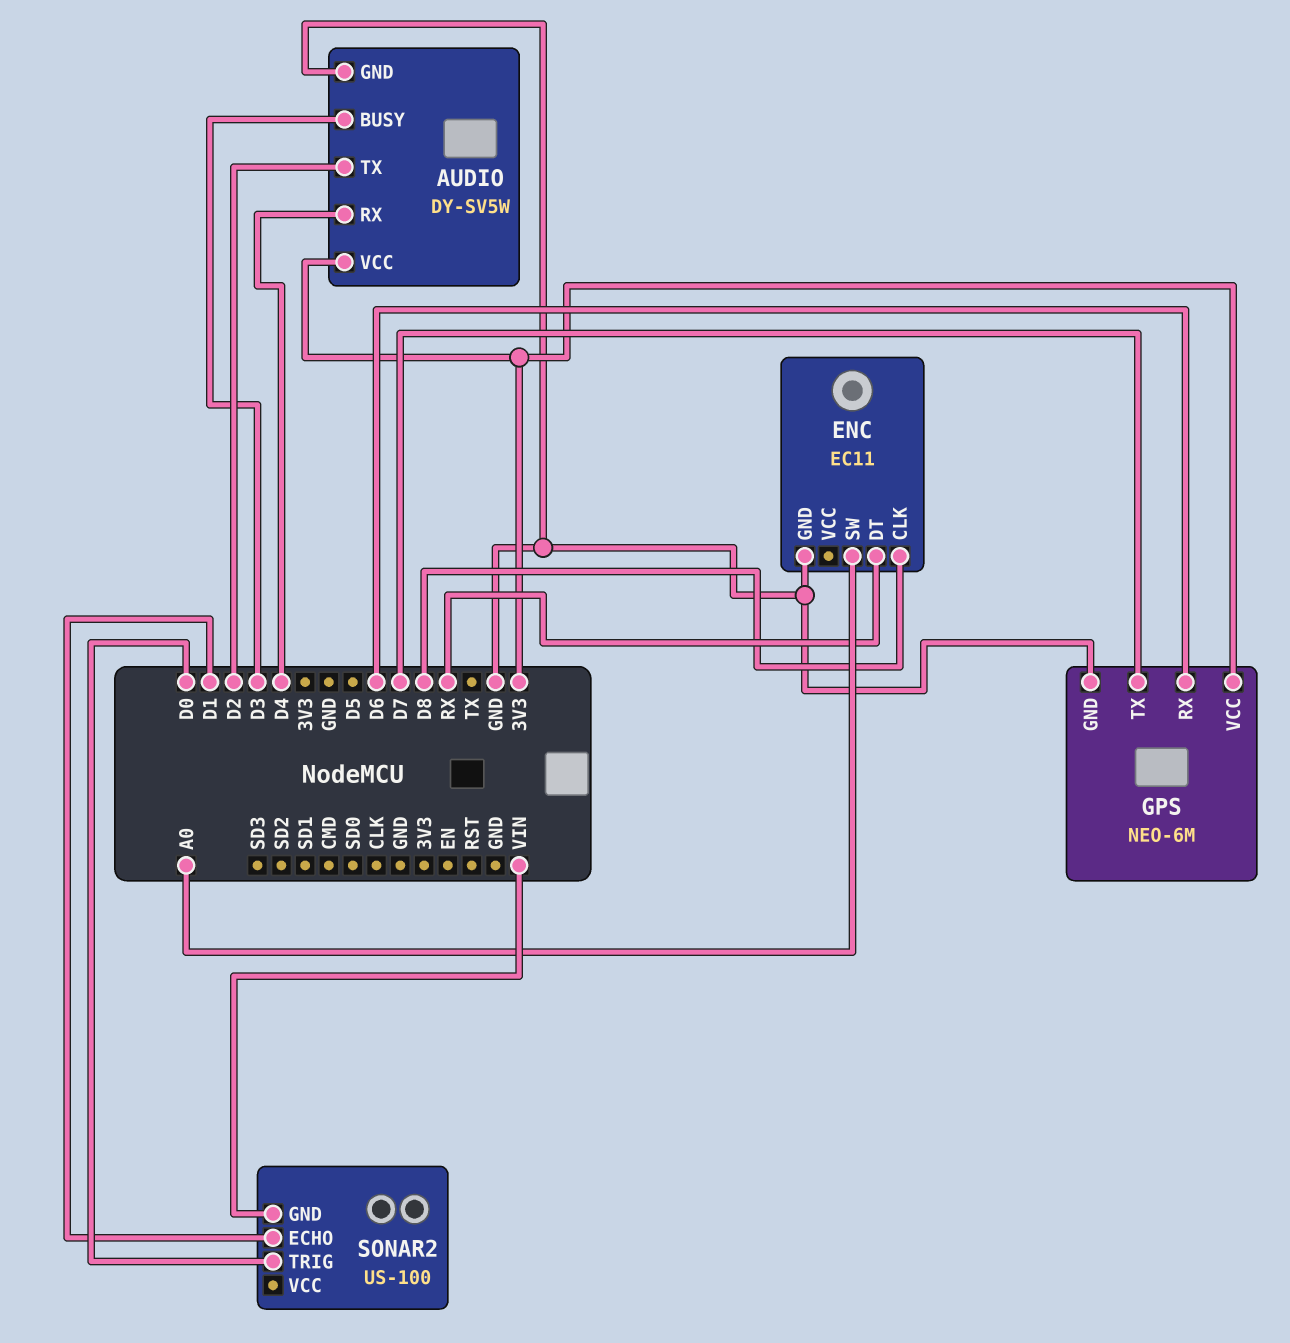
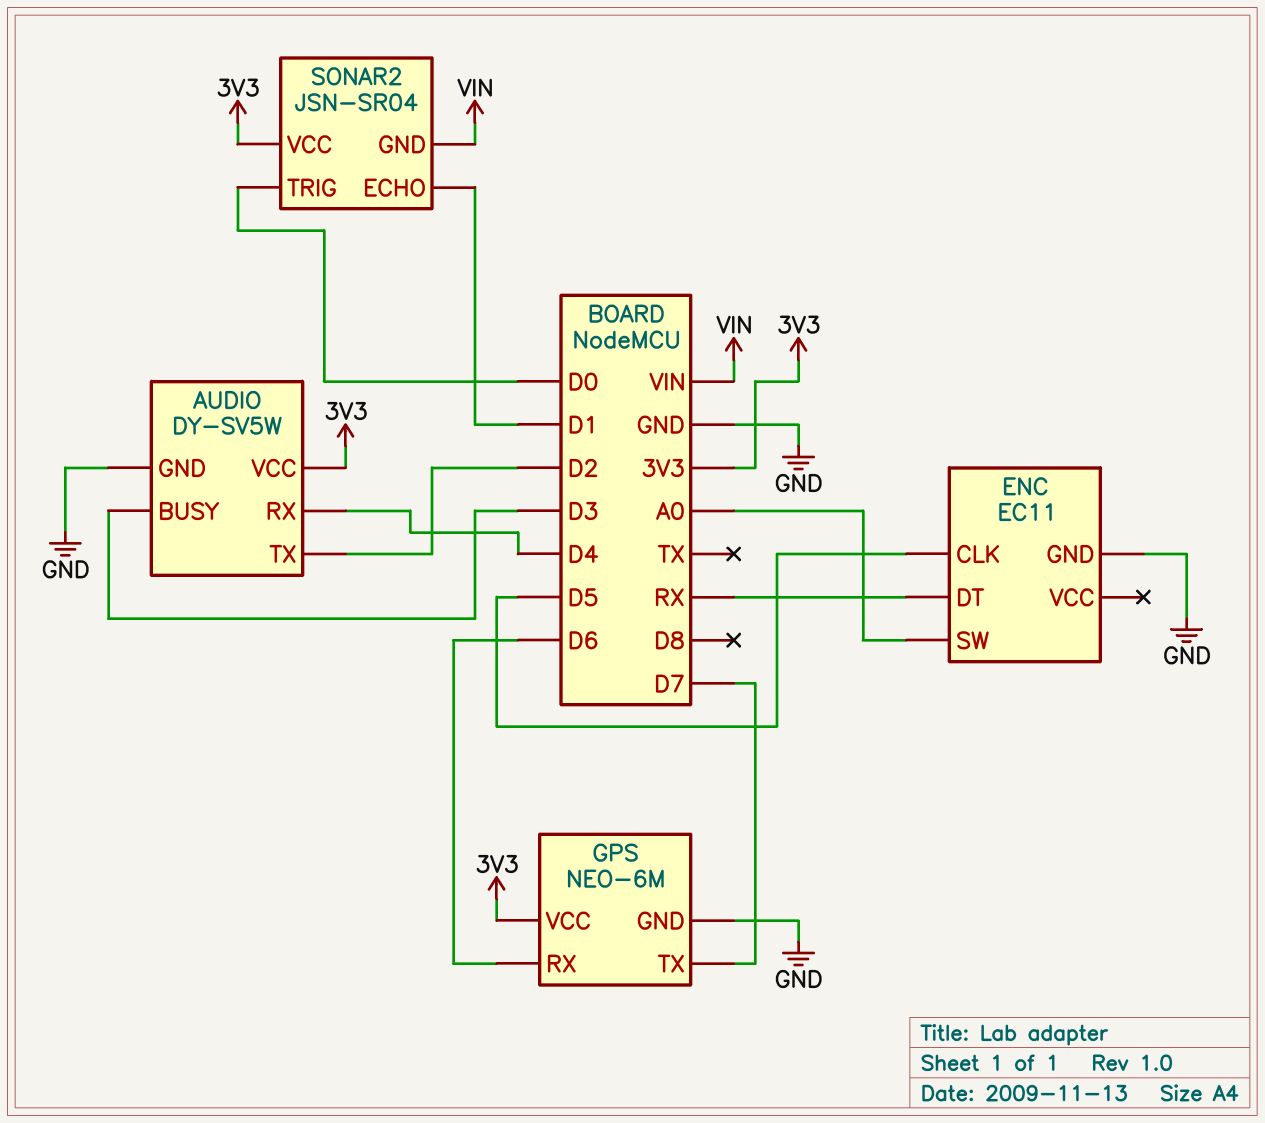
ENC pin CLK: D8 -> D5
SONAR2: US-100 -> JSN-SR04
SONAR2 pin VCC: none -> 3V3

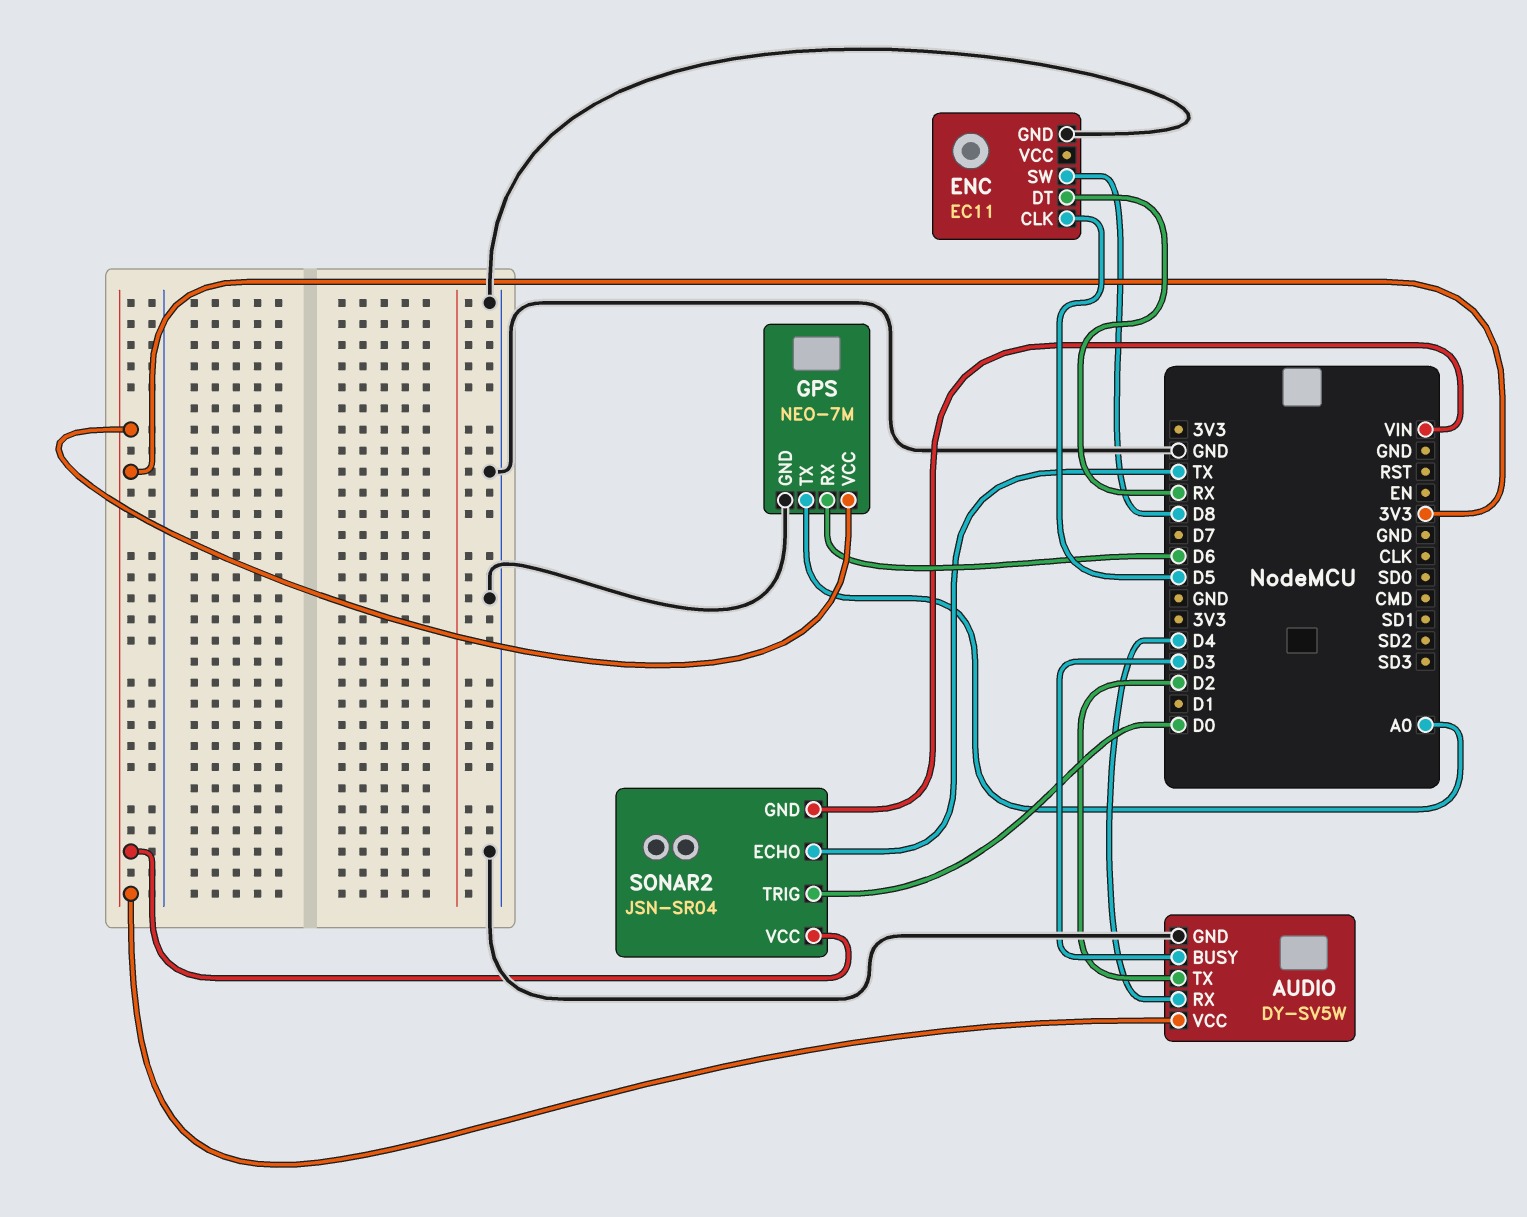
ENC pin SW: A0 -> D8
GPS: NEO-6M -> NEO-7M
GPS pin TX: D7 -> A0
SONAR2 pin ECHO: D1 -> TX

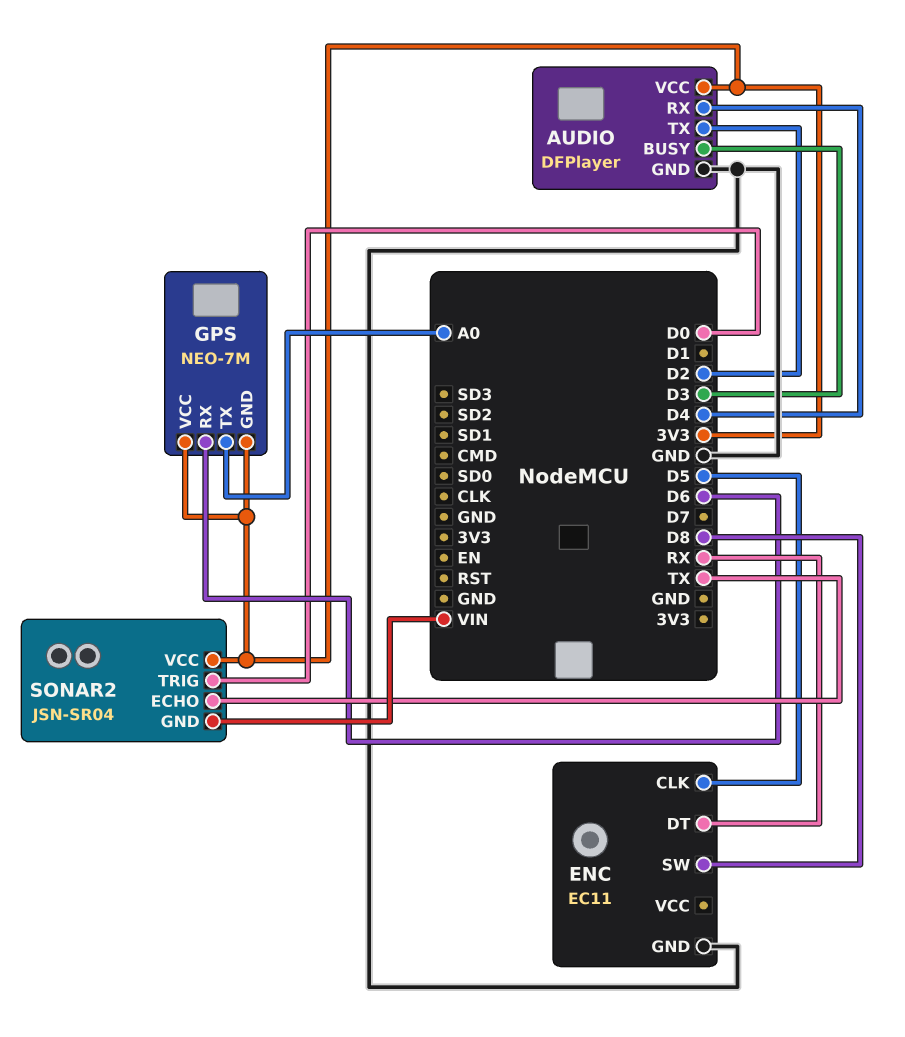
AUDIO: DY-SV5W -> DFPlayer
GPS pin GND: GND -> 3V3

